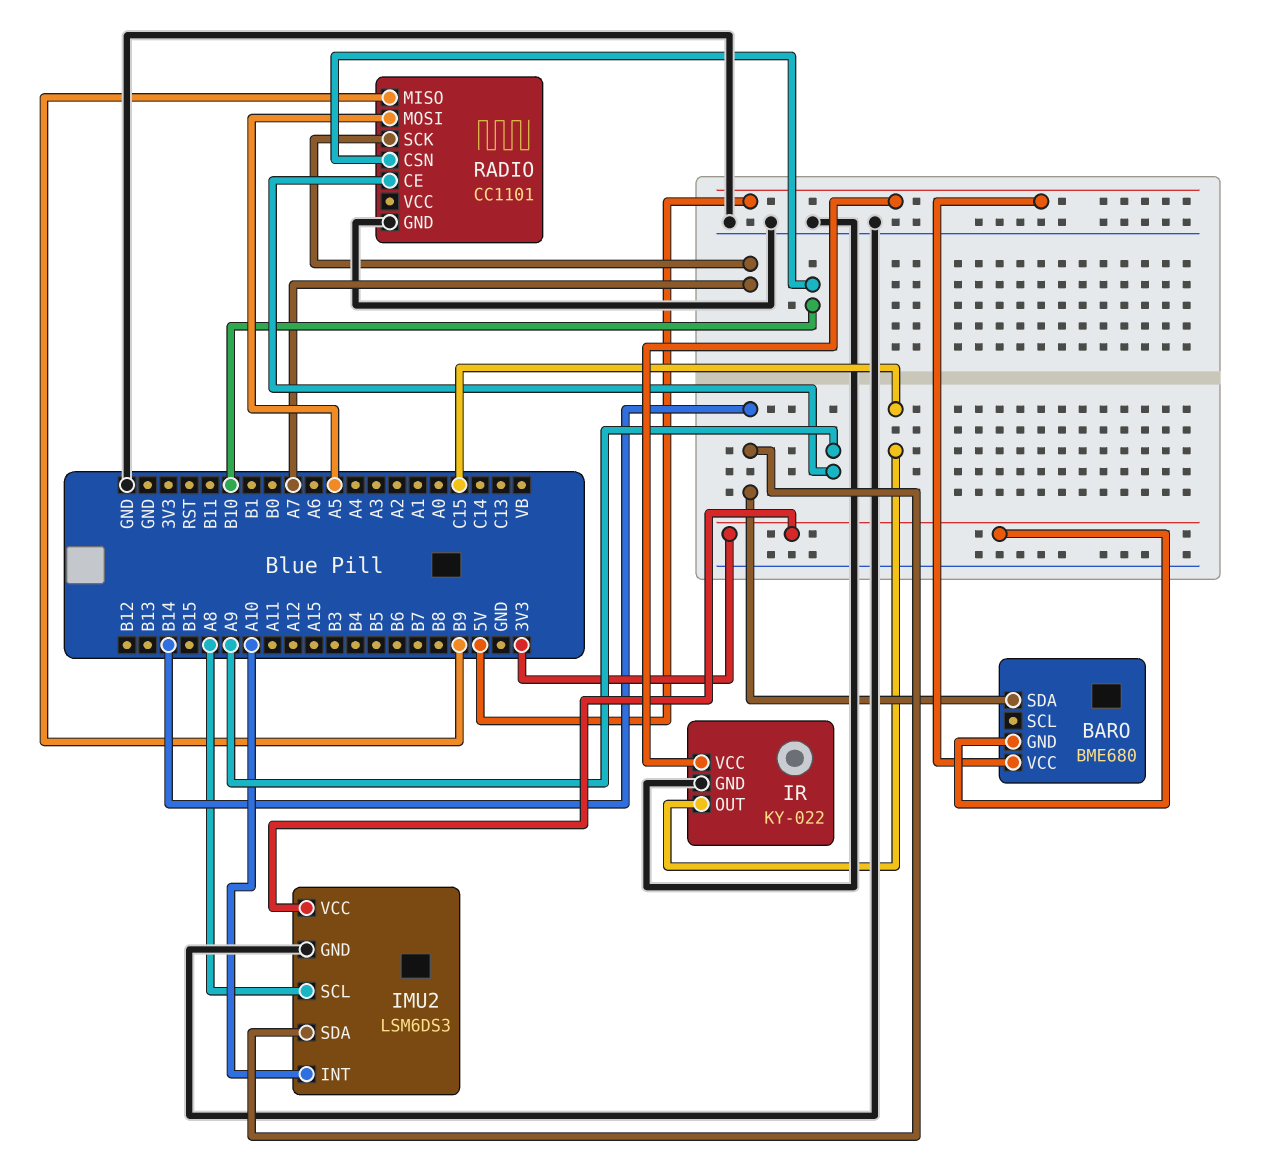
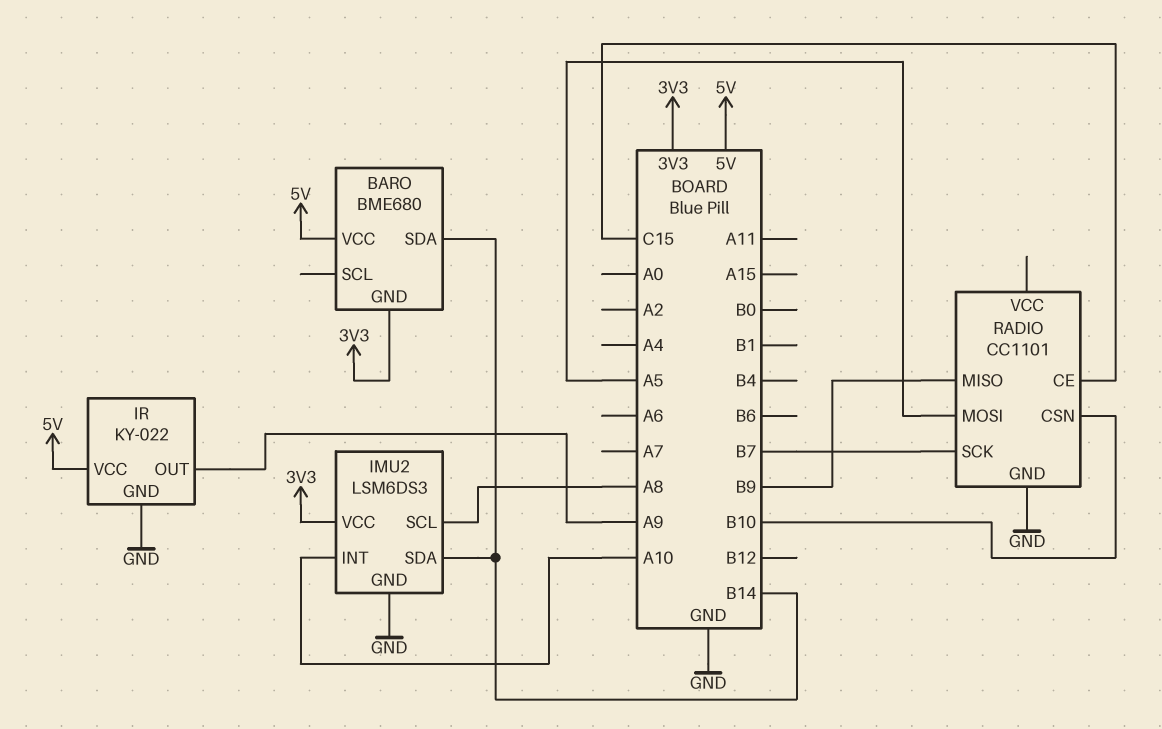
IR pin OUT: C15 -> A9
RADIO pin CE: A9 -> C15
RADIO pin SCK: A7 -> B7

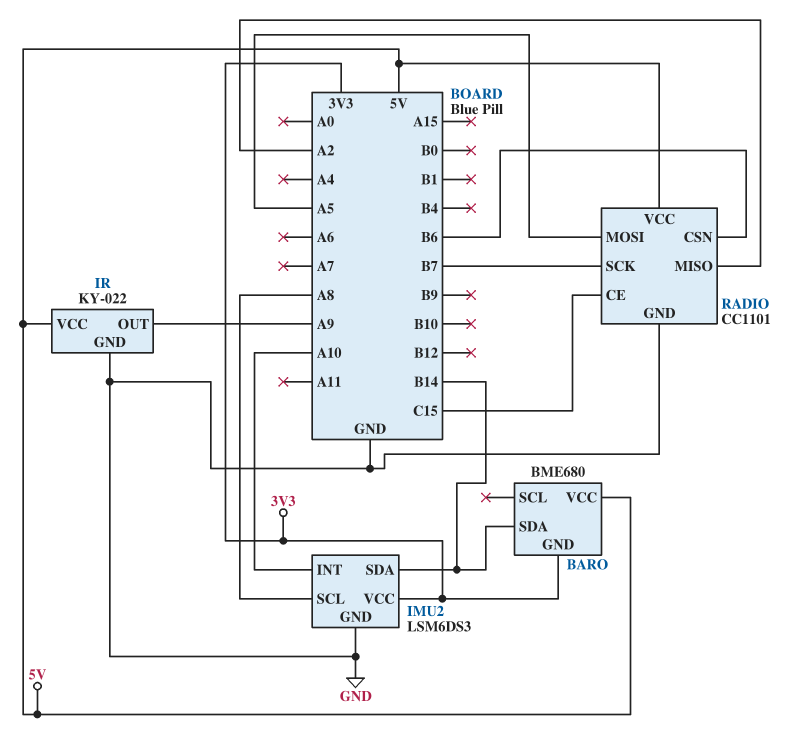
RADIO pin CSN: B10 -> B6
RADIO pin MISO: B9 -> A2
RADIO pin VCC: none -> 5V

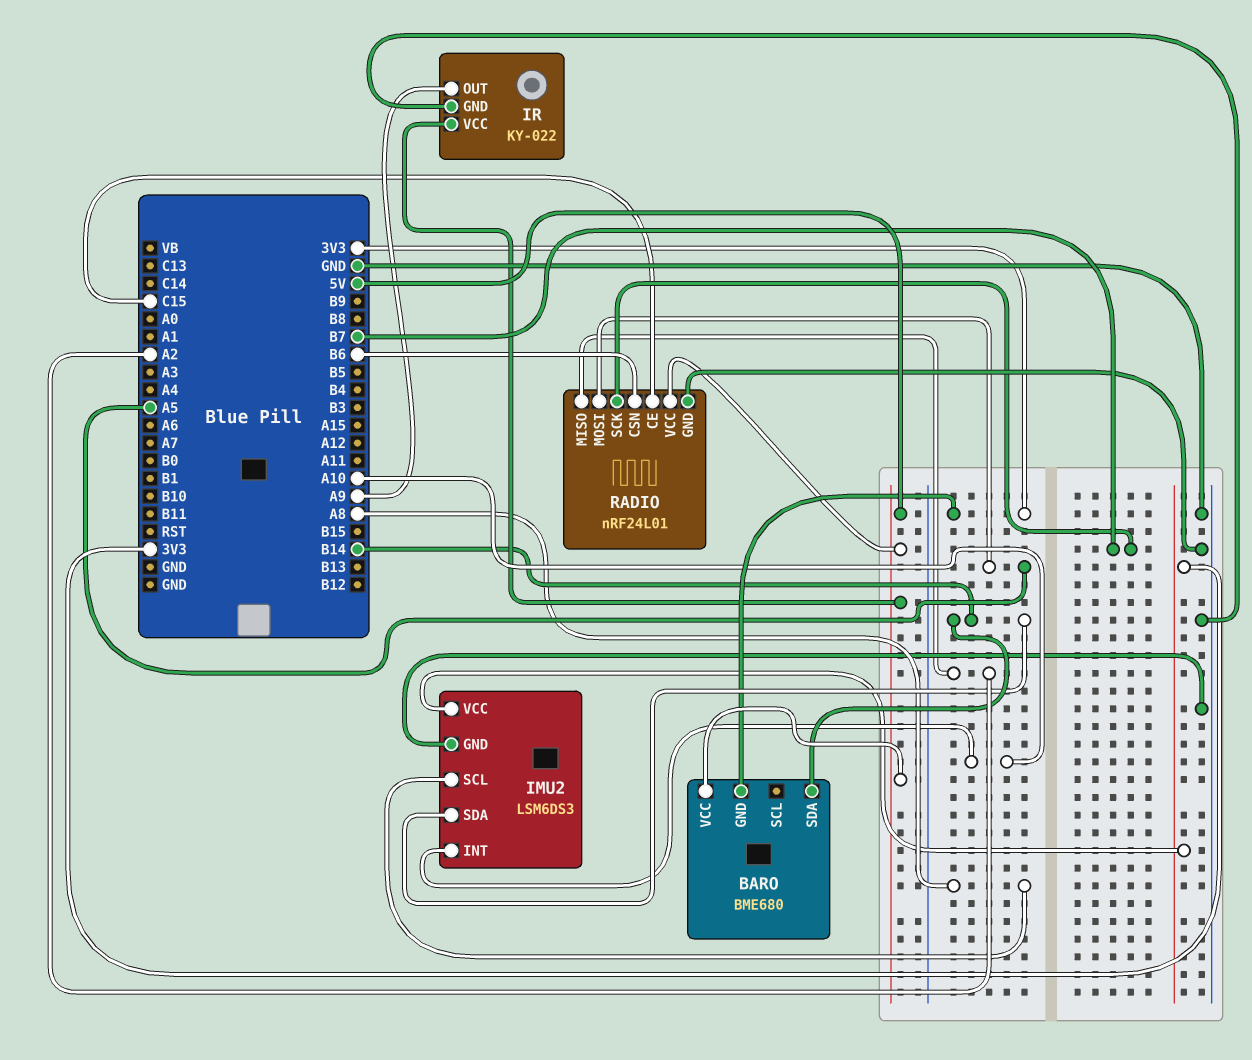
RADIO: CC1101 -> nRF24L01

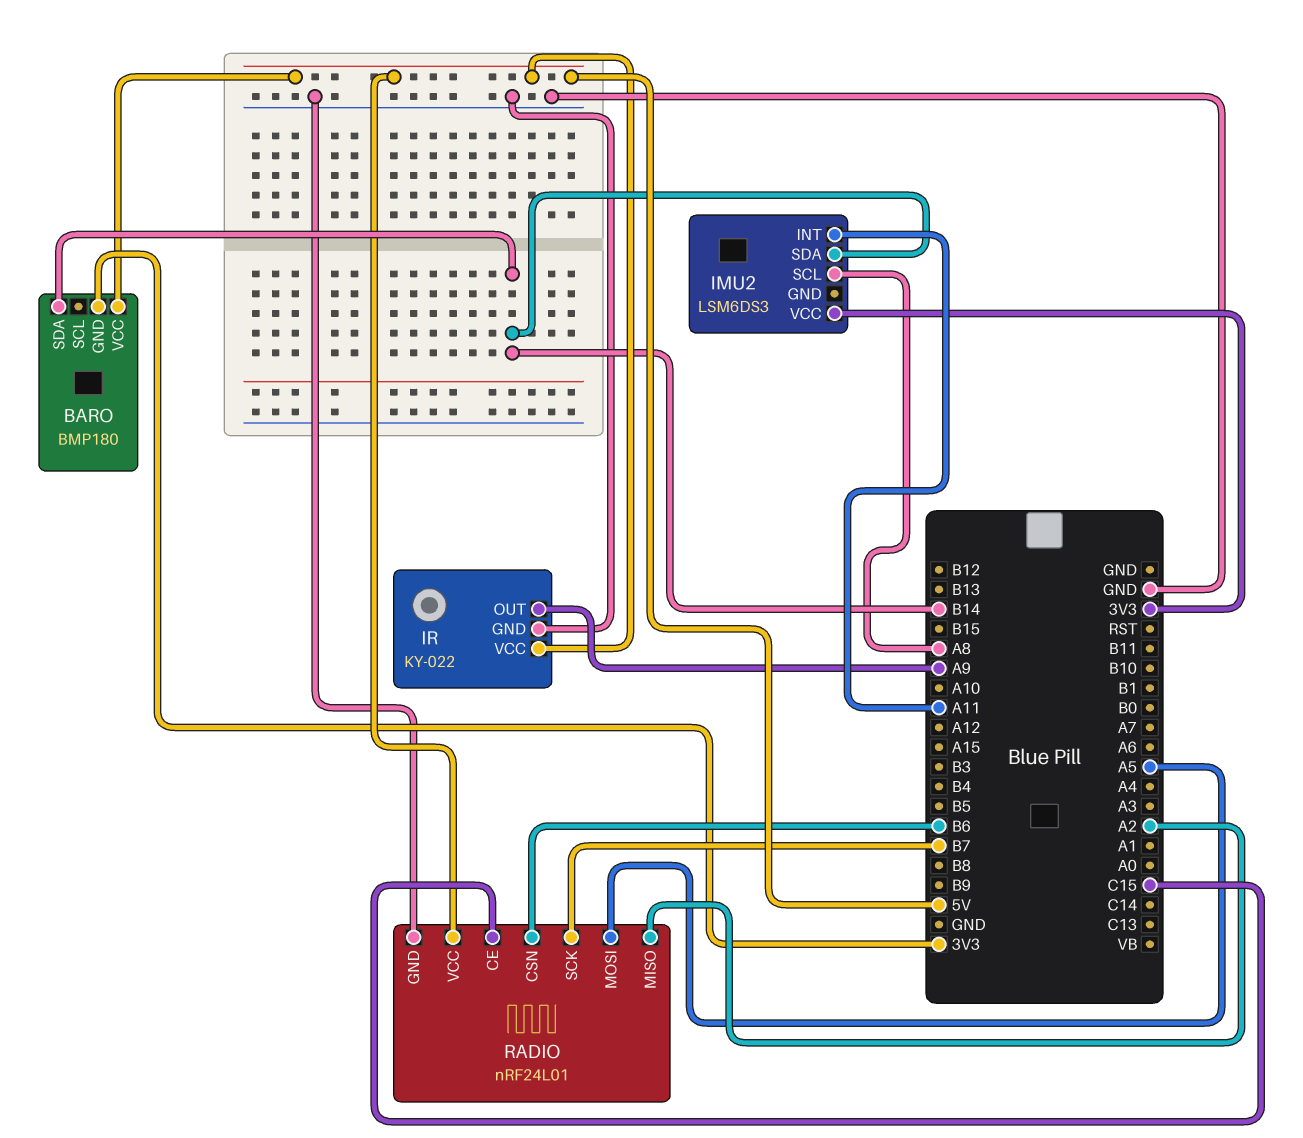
BARO: BME680 -> BMP180
IMU2 pin GND: GND -> none
IMU2 pin INT: A10 -> A11

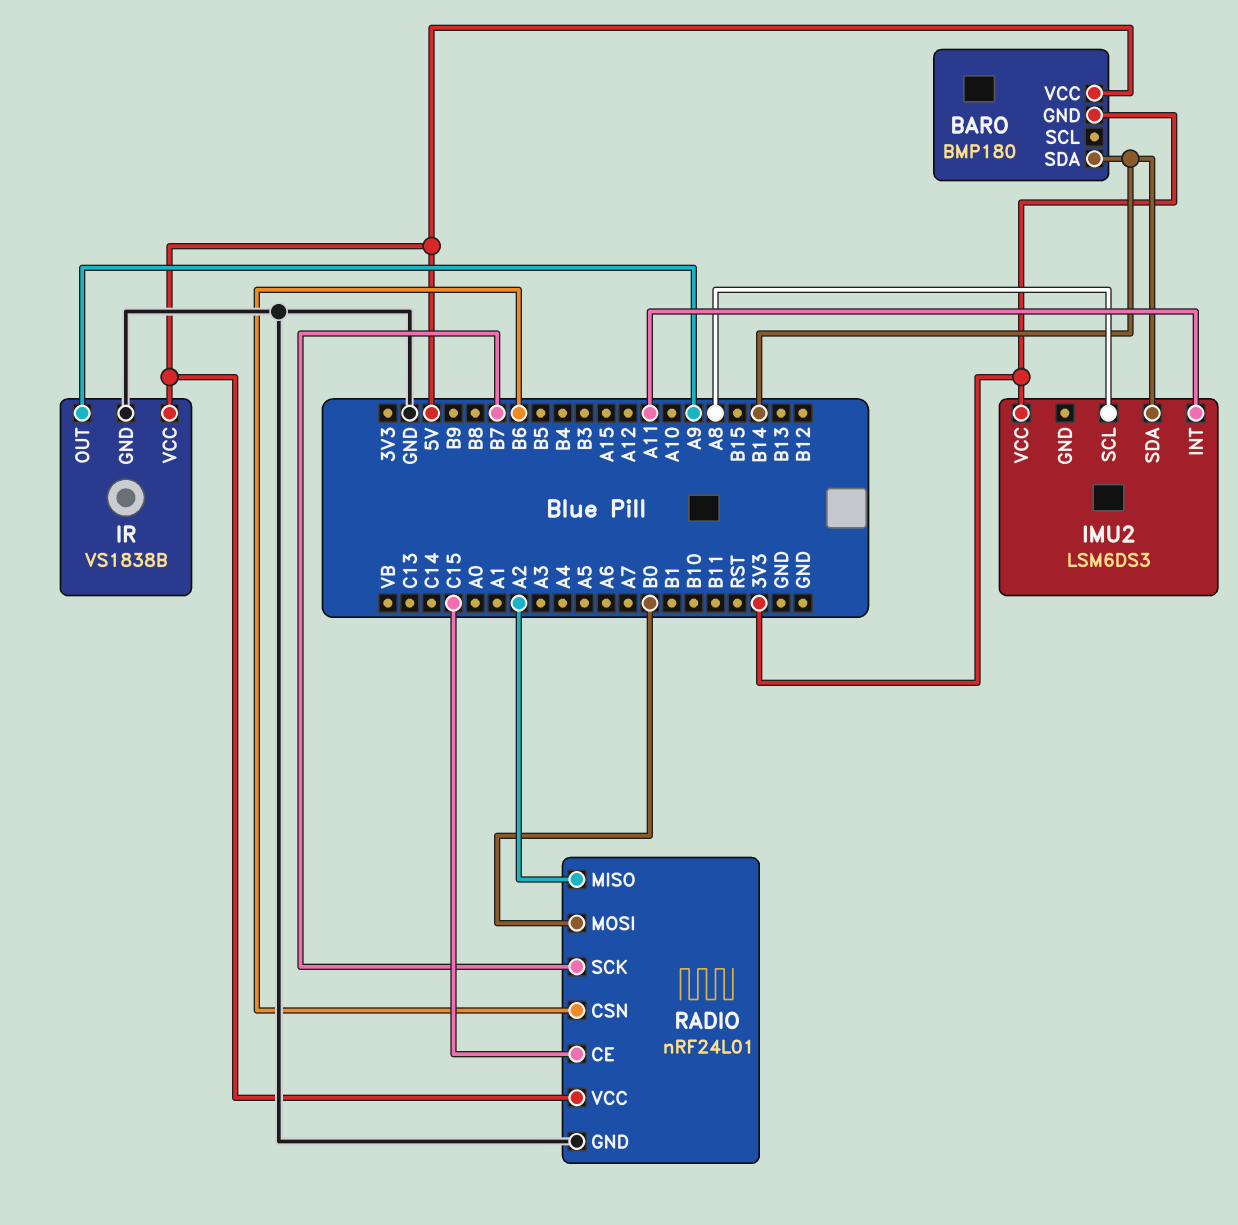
IR: KY-022 -> VS1838B
RADIO pin MOSI: A5 -> B0

